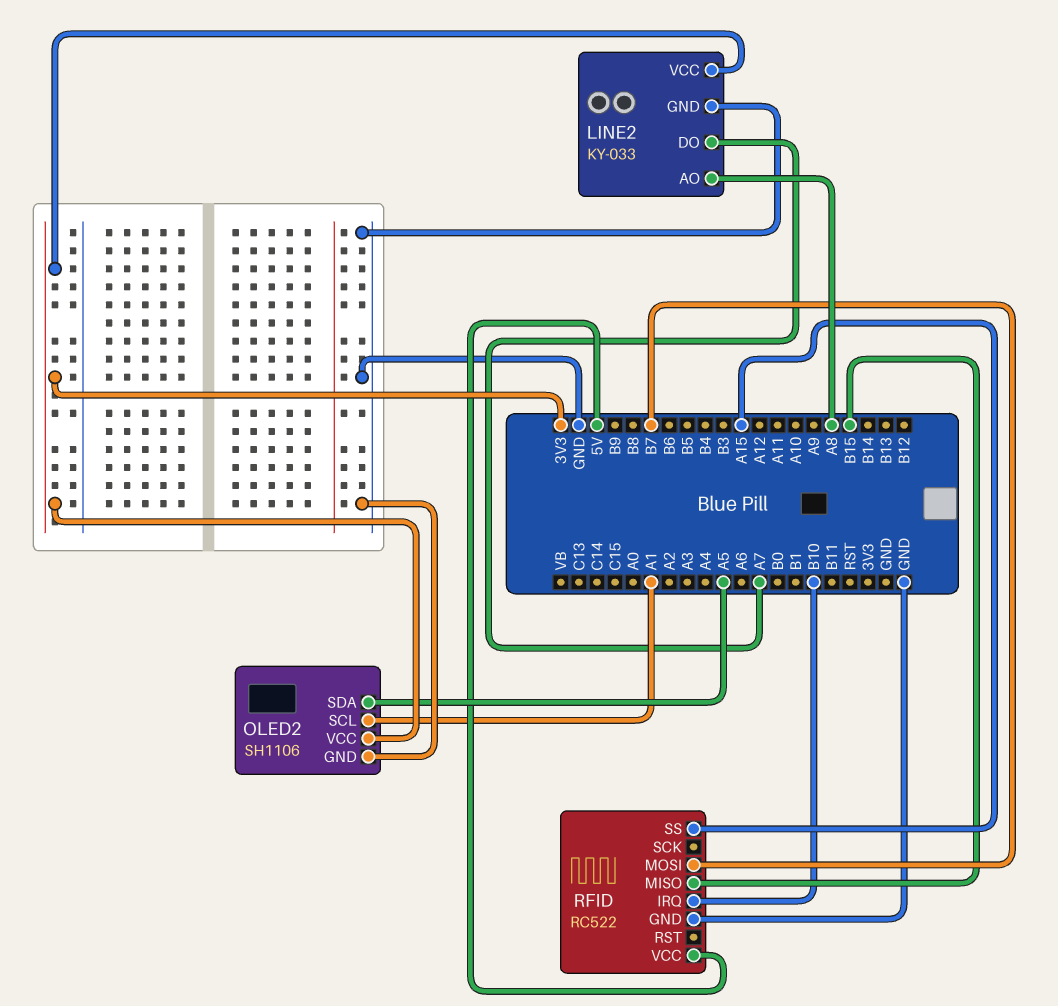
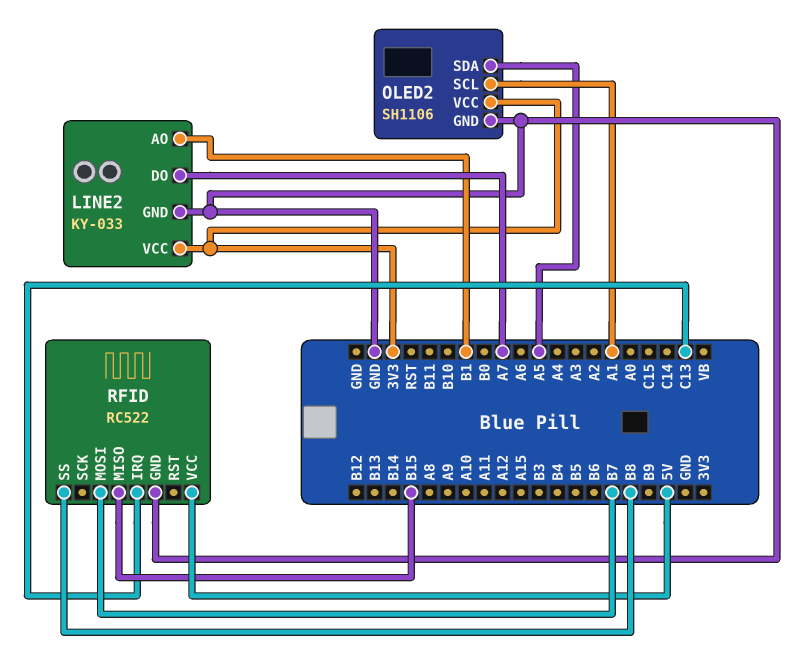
LINE2 pin AO: A8 -> B1
RFID pin IRQ: B10 -> C13
RFID pin SS: A15 -> B8

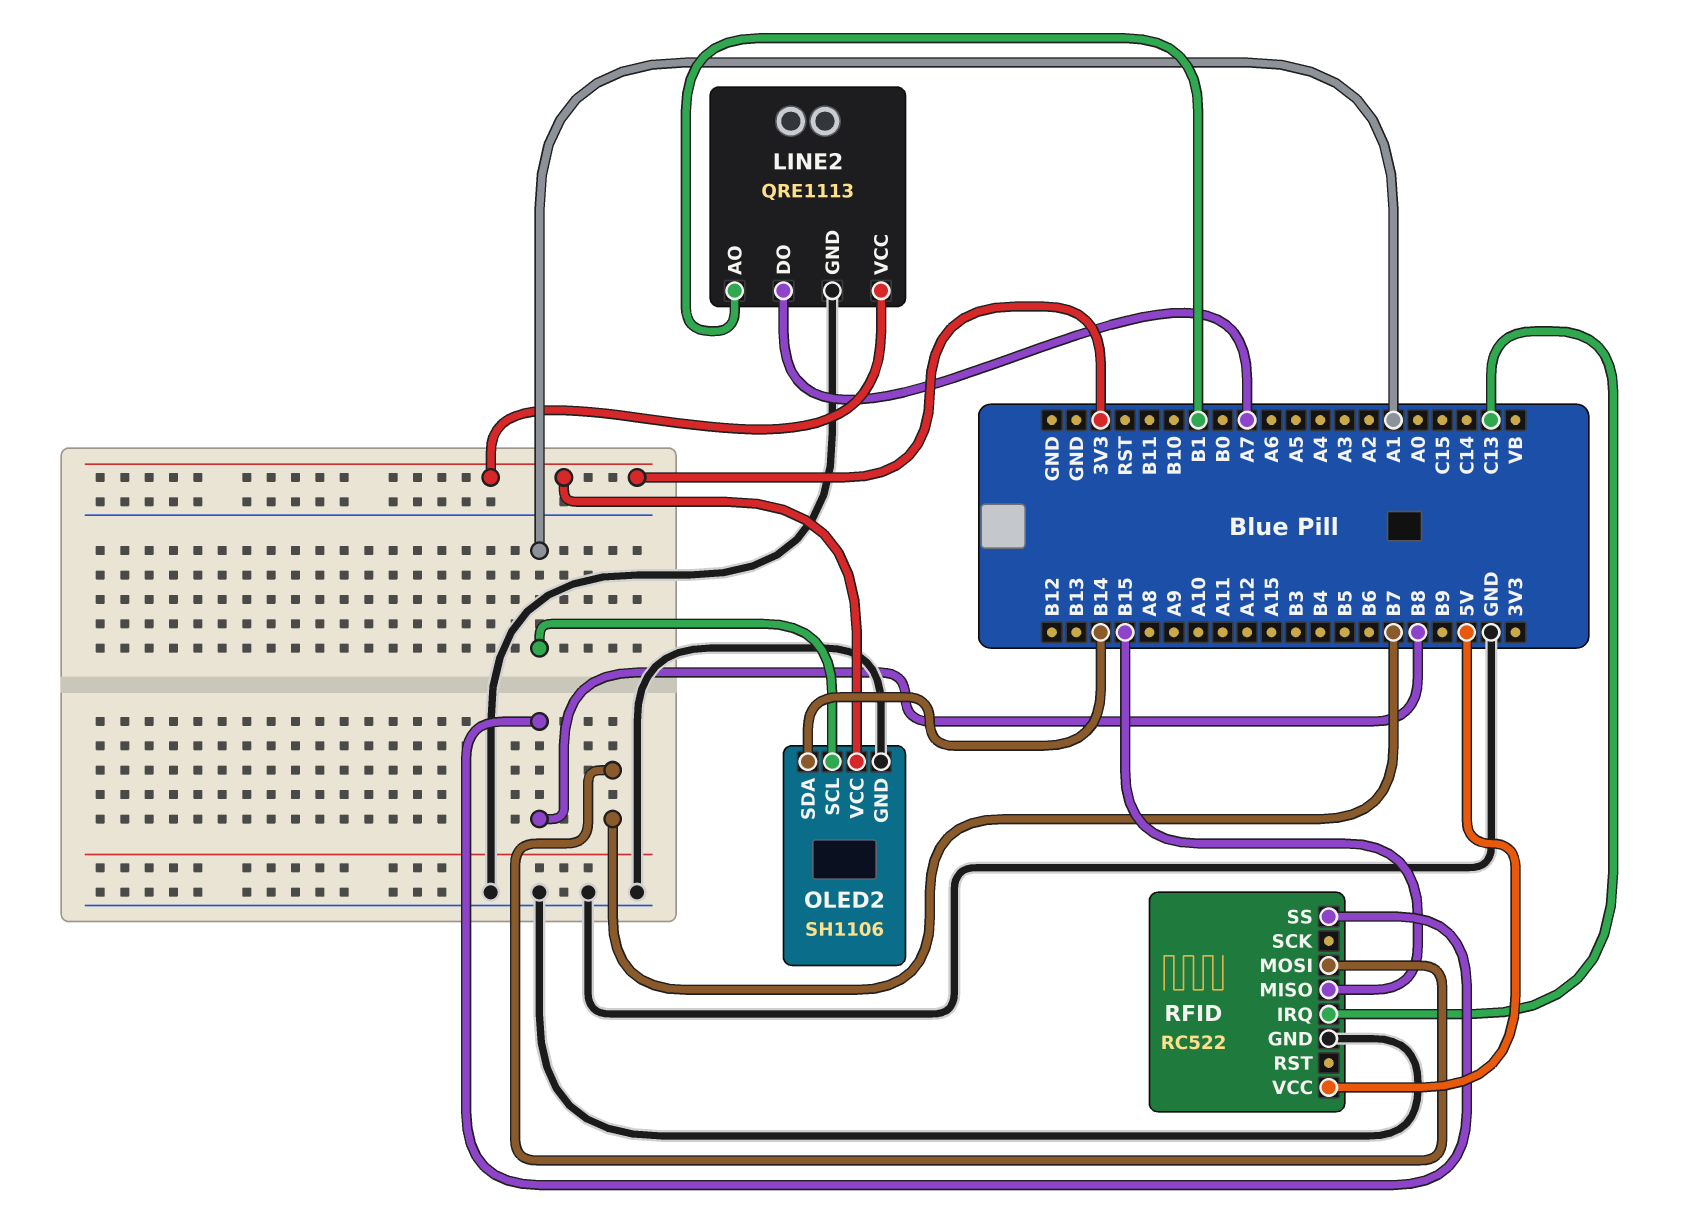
LINE2: KY-033 -> QRE1113
OLED2 pin SDA: A5 -> B14

